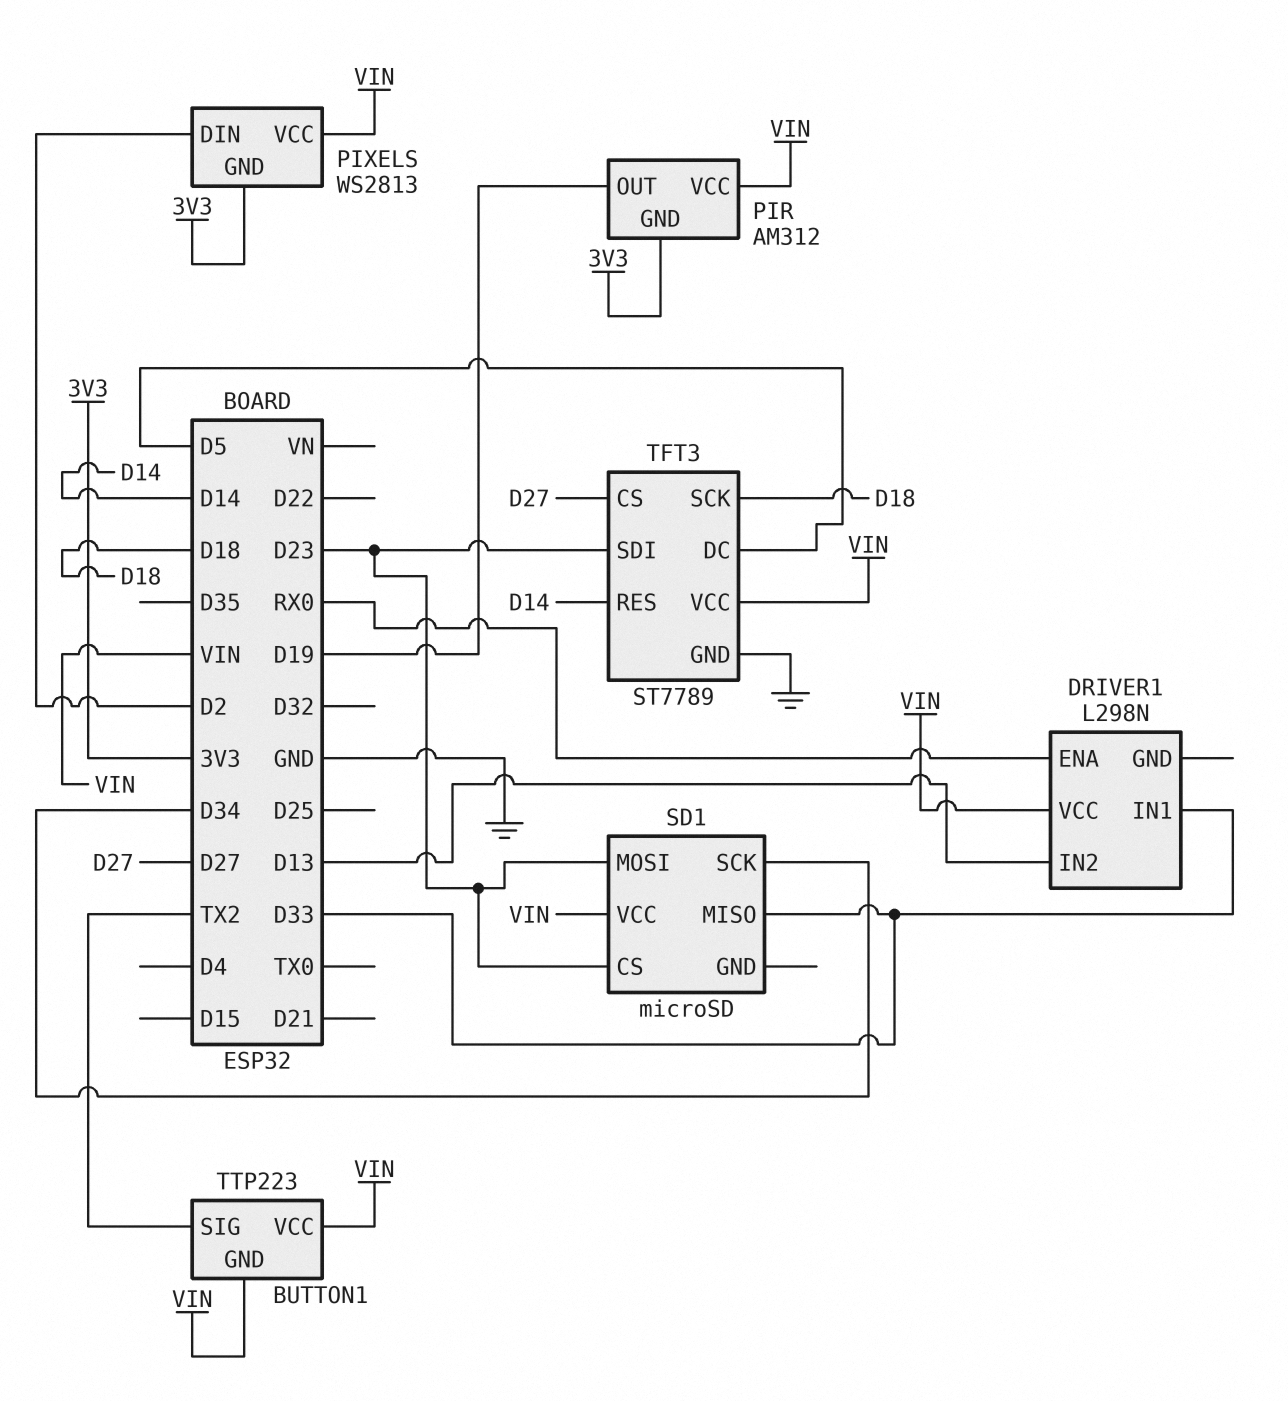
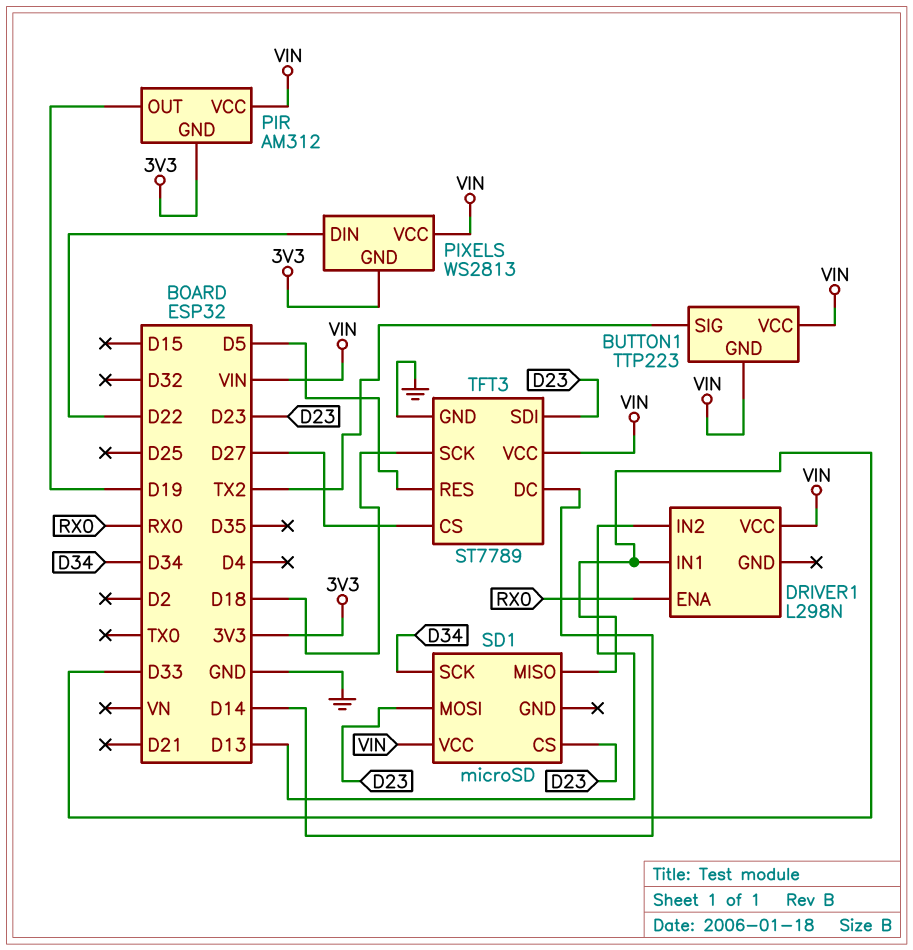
PIXELS pin DIN: D2 -> D22
TFT3 pin DC: D5 -> D14
TFT3 pin RES: D14 -> D5

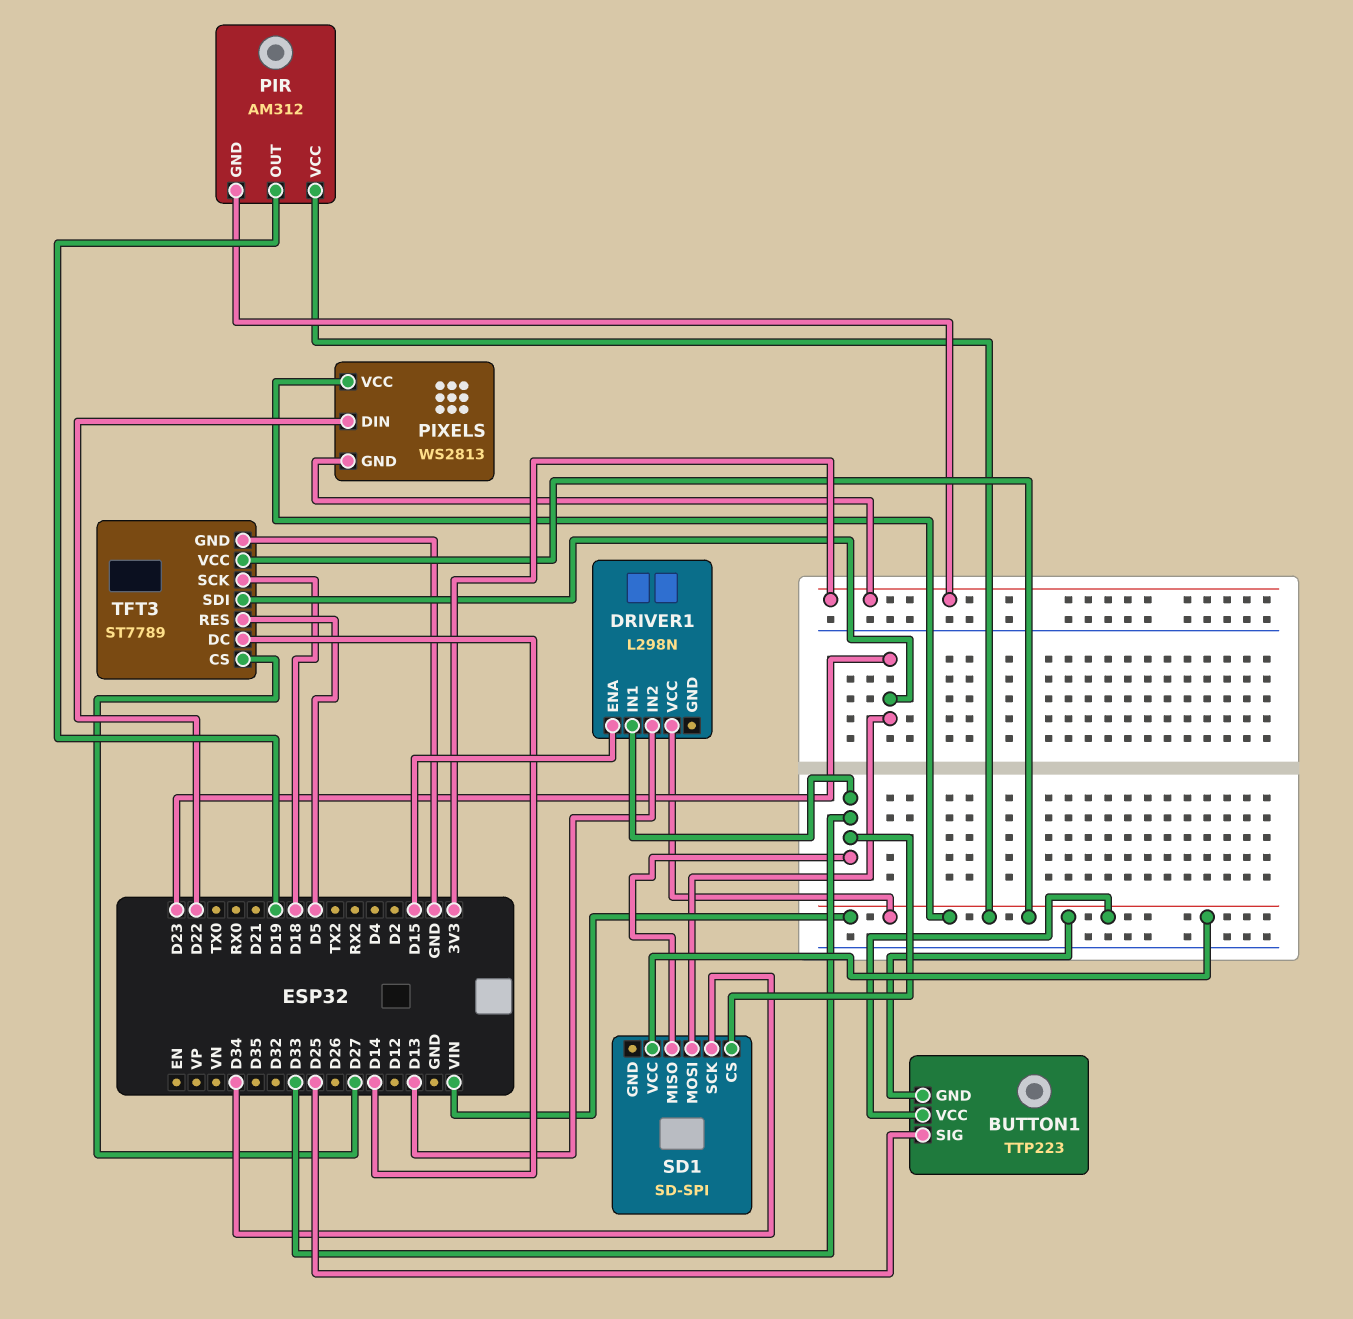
BUTTON1 pin SIG: TX2 -> D25
DRIVER1 pin ENA: RX0 -> D15
SD1: microSD -> SD-SPI
SD1 pin CS: D23 -> D33

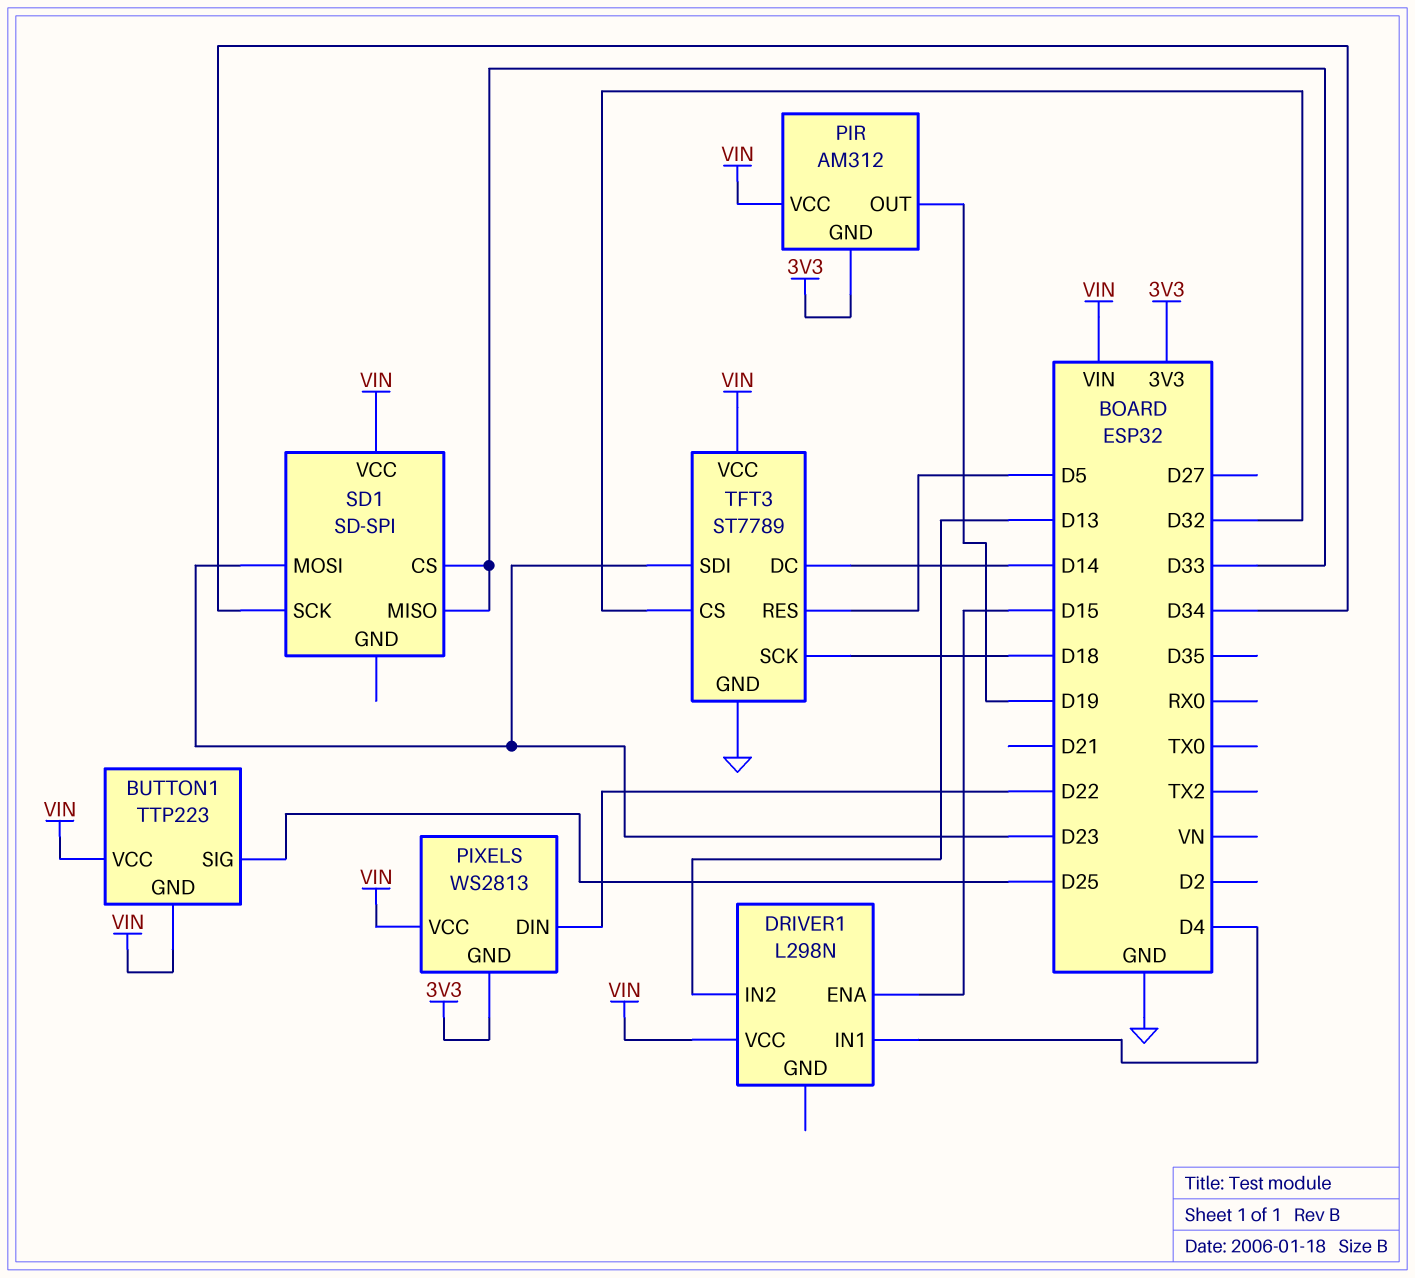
DRIVER1 pin IN1: D33 -> D4
TFT3 pin CS: D27 -> D32

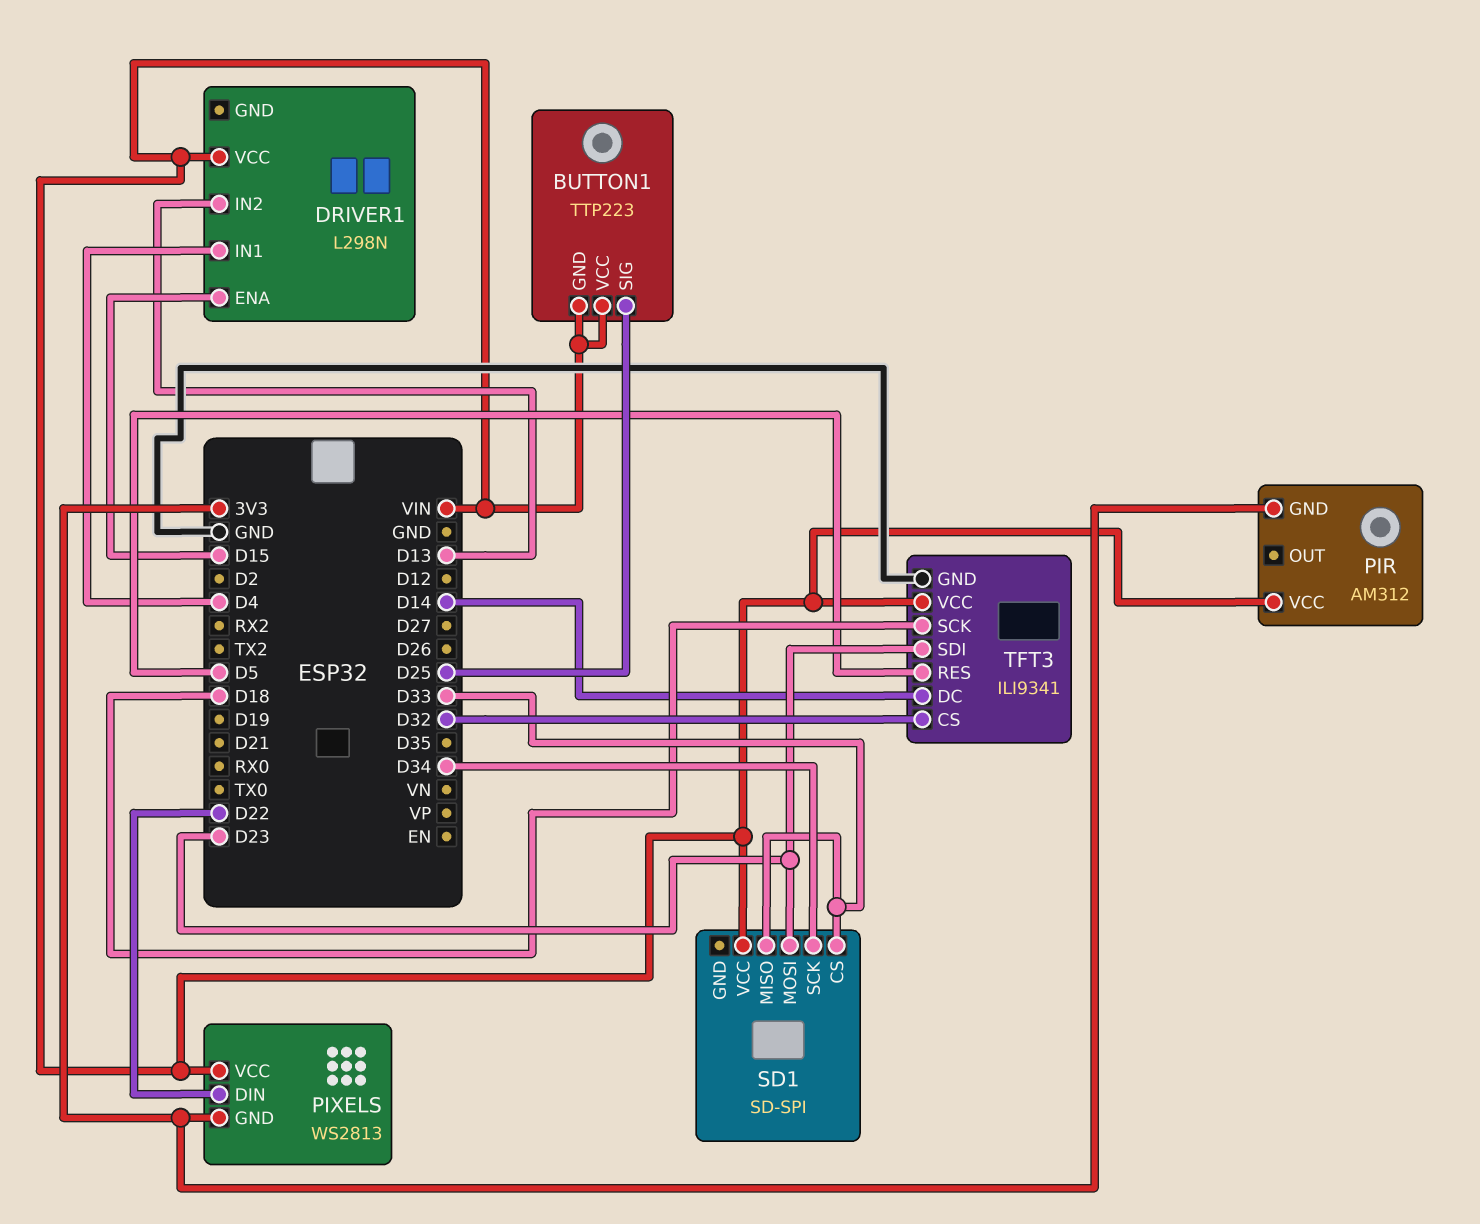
PIR pin OUT: D19 -> none
TFT3: ST7789 -> ILI9341

